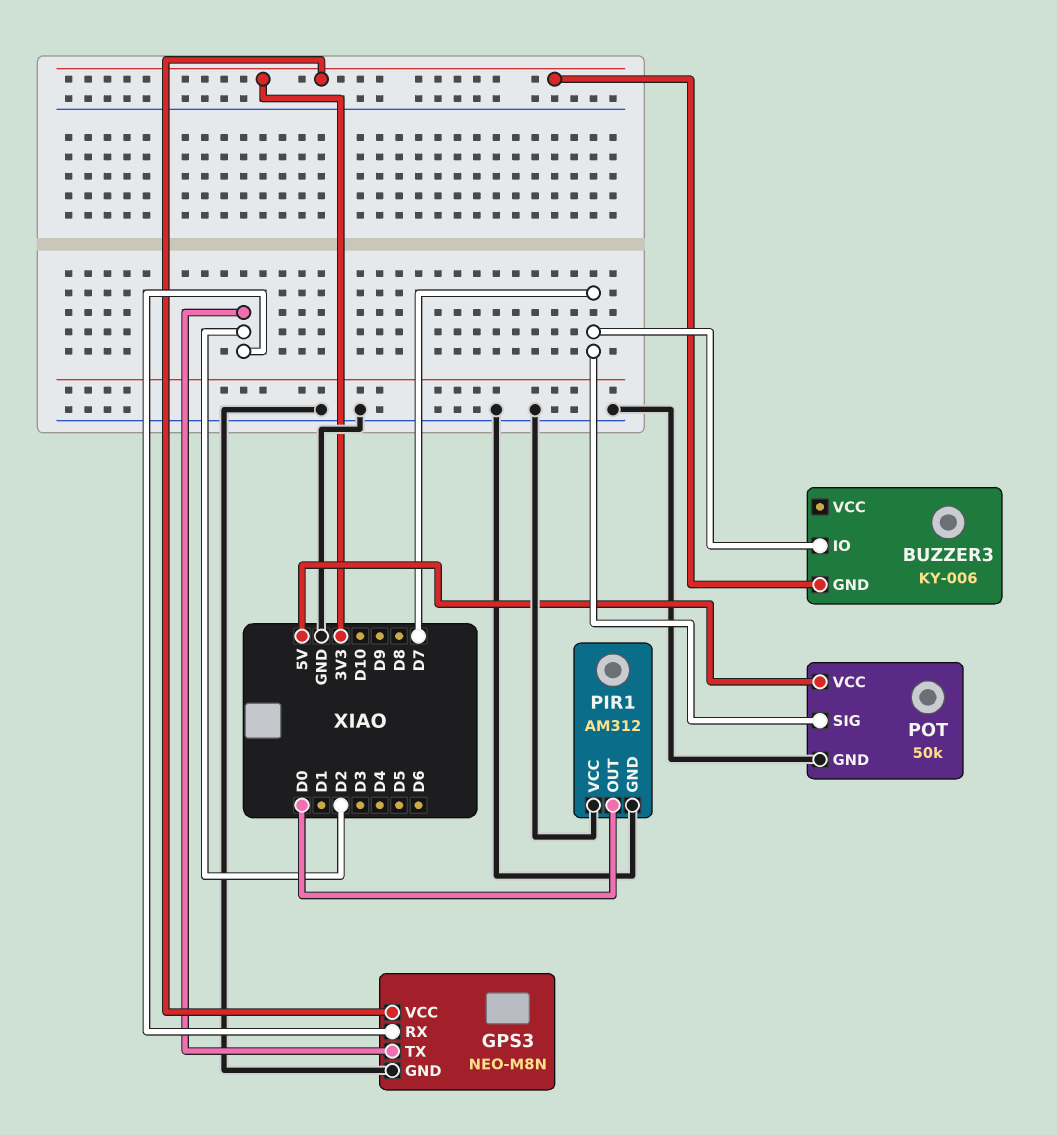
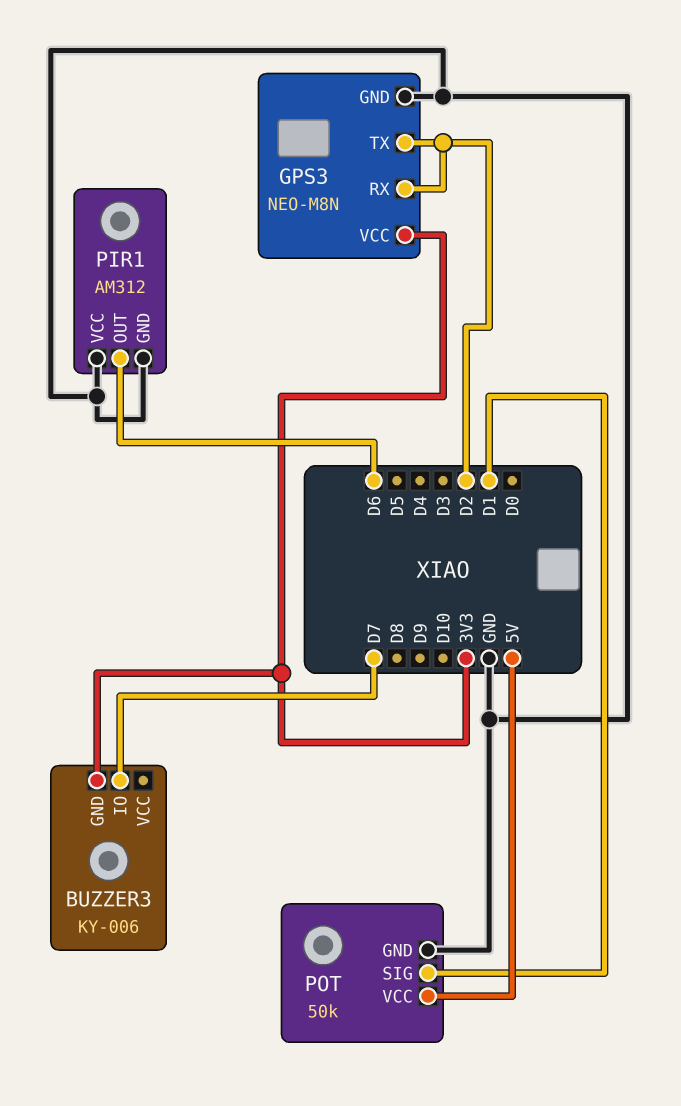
PIR1 pin OUT: D0 -> D6
POT pin SIG: D7 -> D1

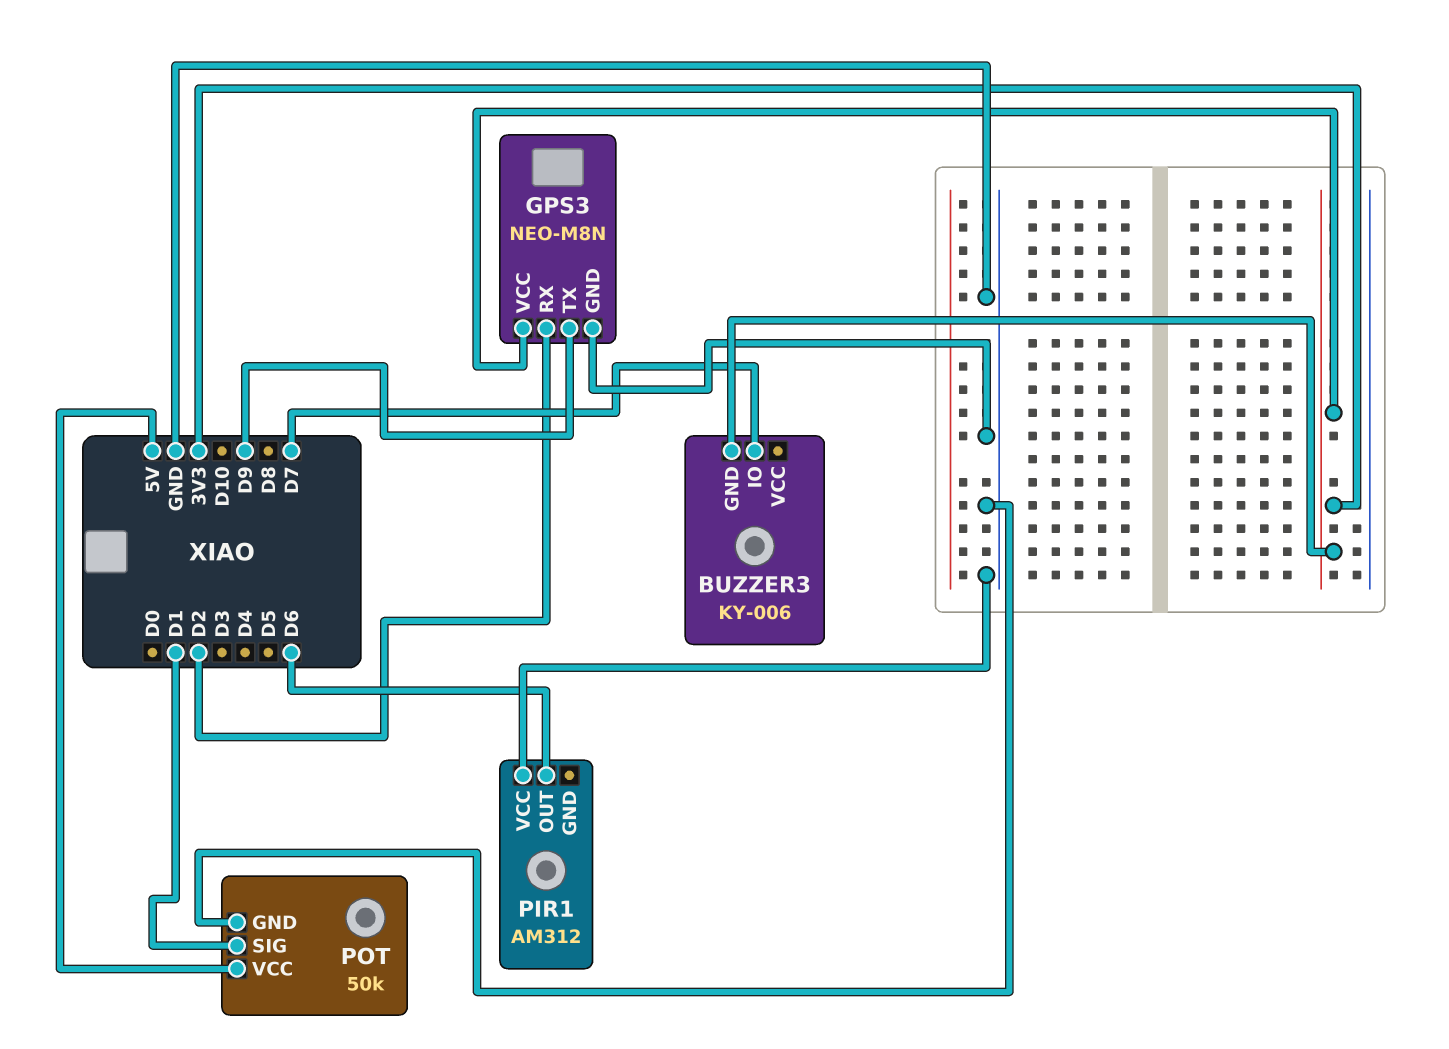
GPS3 pin TX: D2 -> D9
PIR1 pin GND: GND -> none

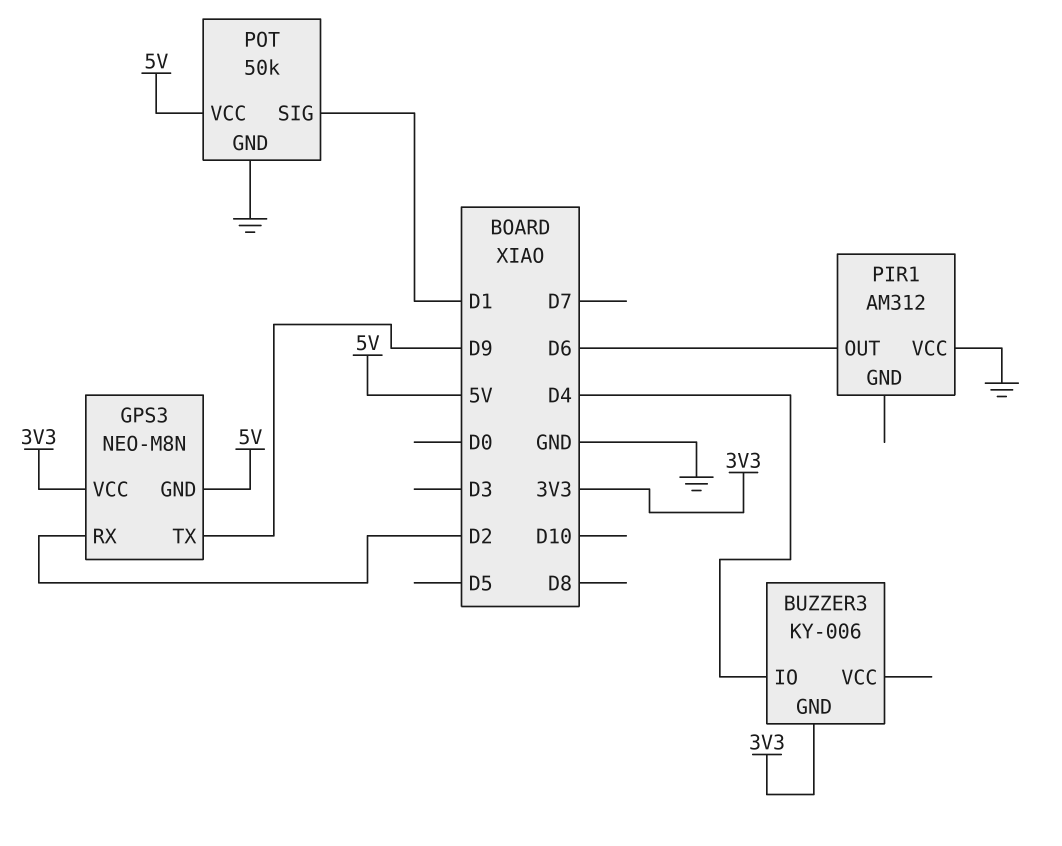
BUZZER3 pin IO: D7 -> D4
GPS3 pin GND: GND -> 5V

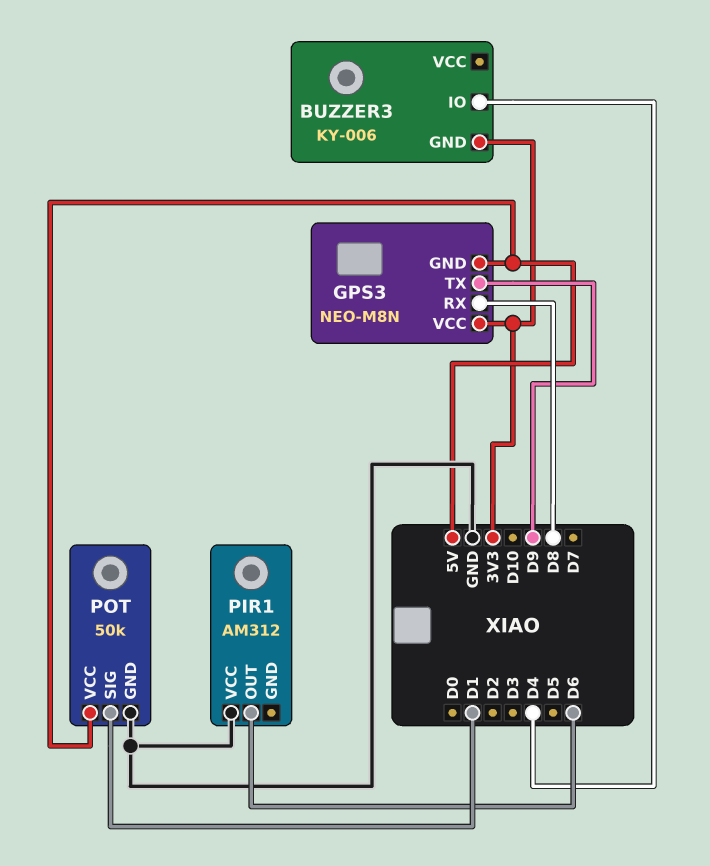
GPS3 pin RX: D2 -> D8

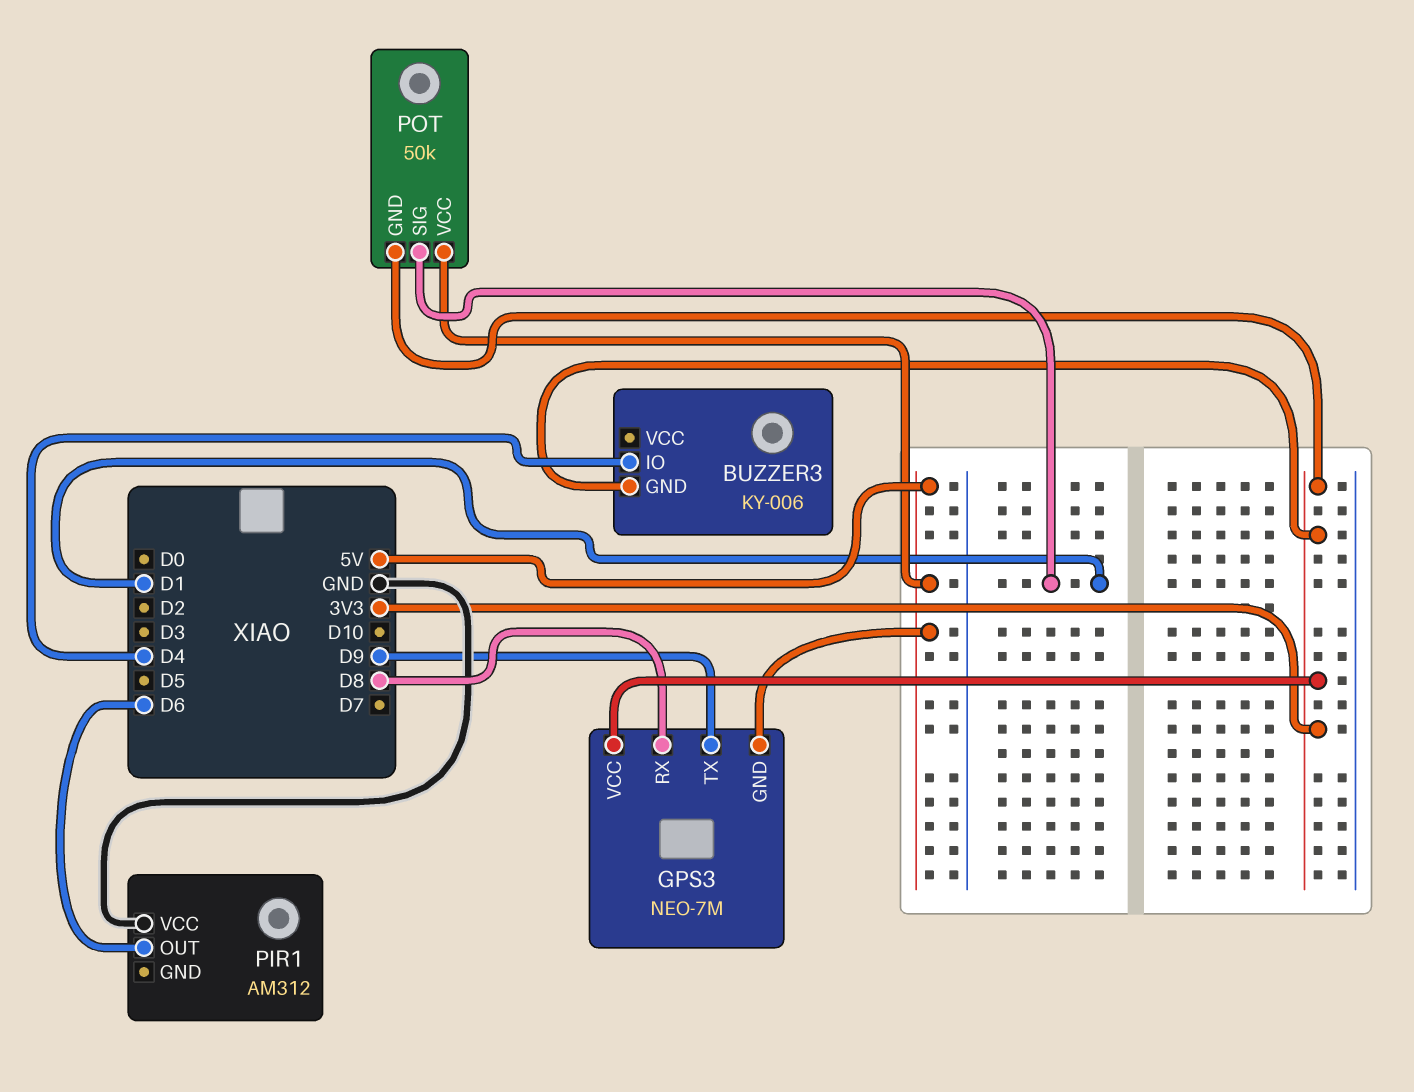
GPS3: NEO-M8N -> NEO-7M
POT pin GND: GND -> 3V3

